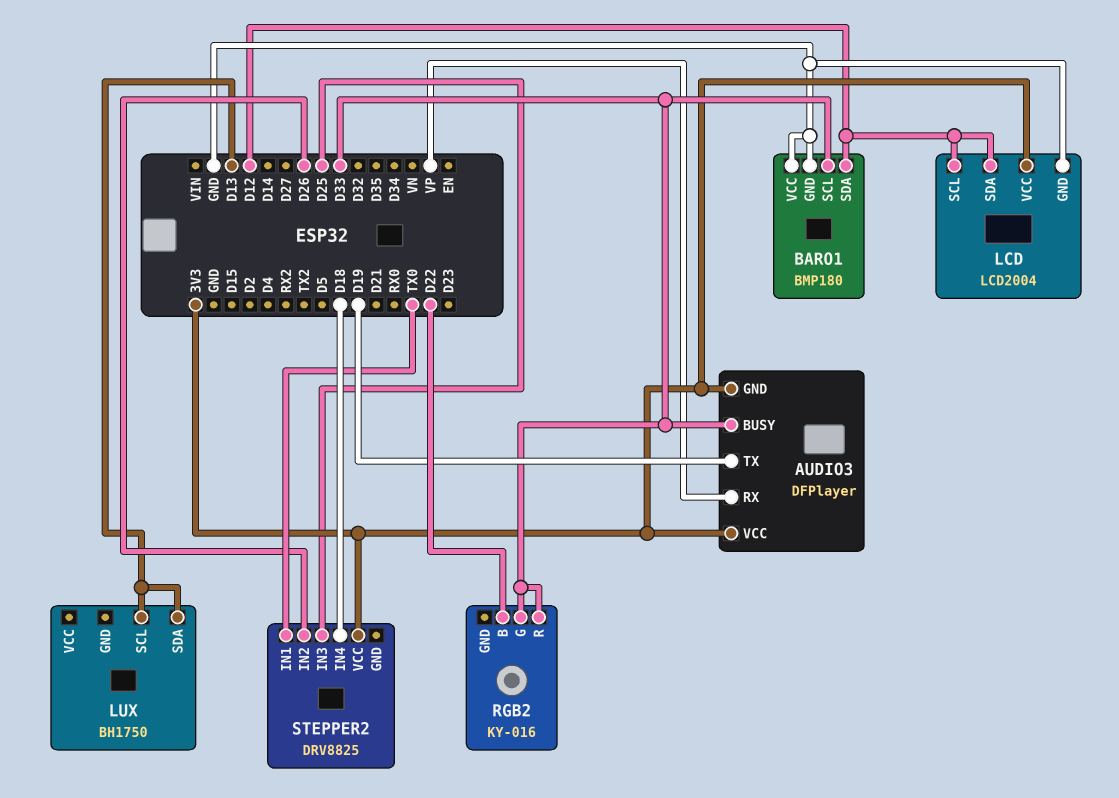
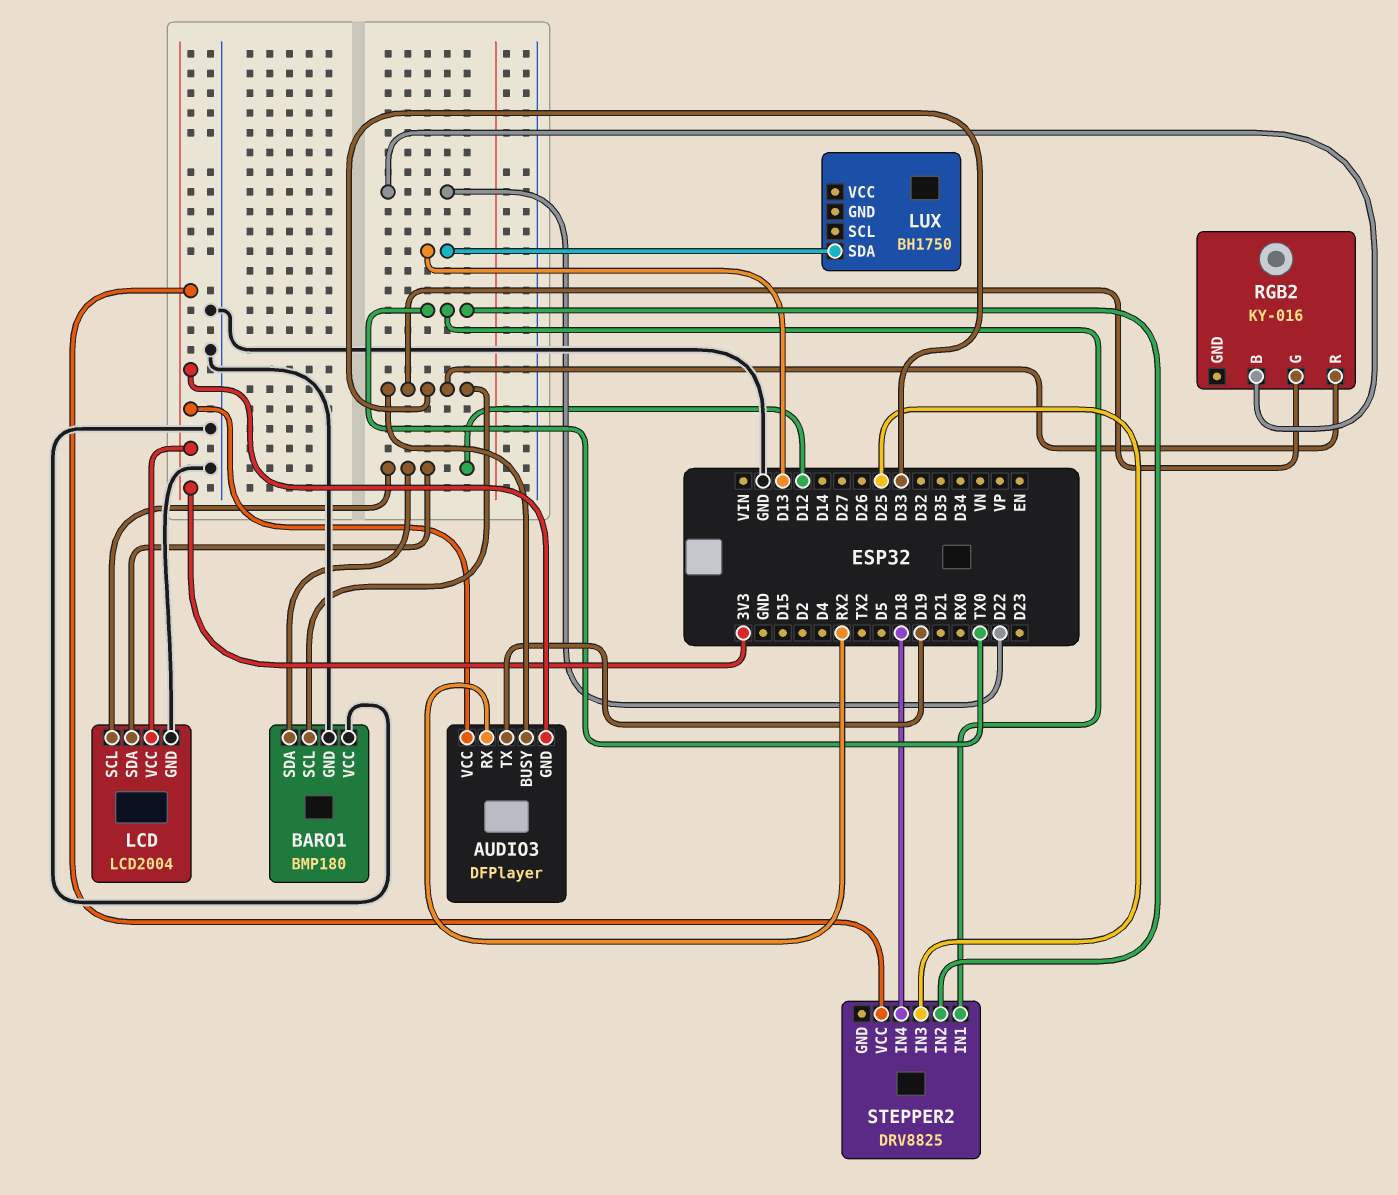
AUDIO3 pin RX: VP -> RX2
LUX pin SCL: D13 -> none
STEPPER2 pin IN2: D26 -> TX0

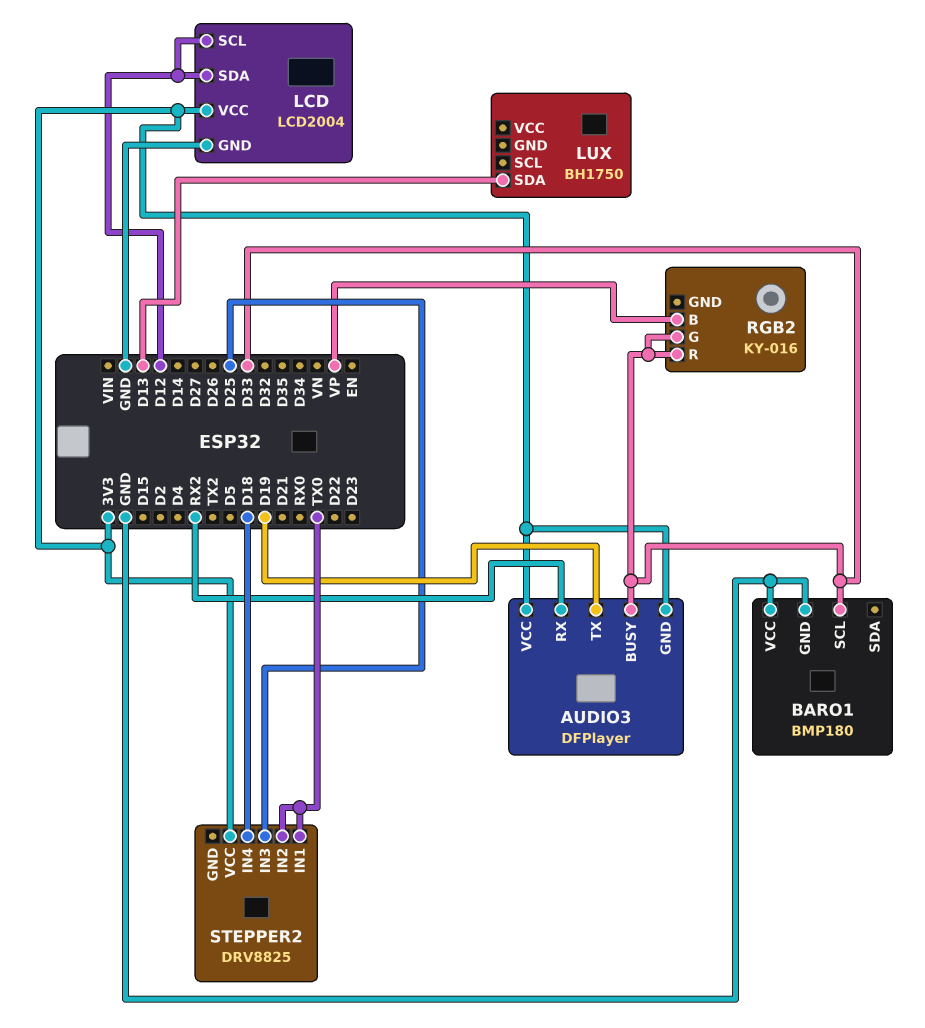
BARO1 pin SDA: D12 -> none
RGB2 pin B: D22 -> VP

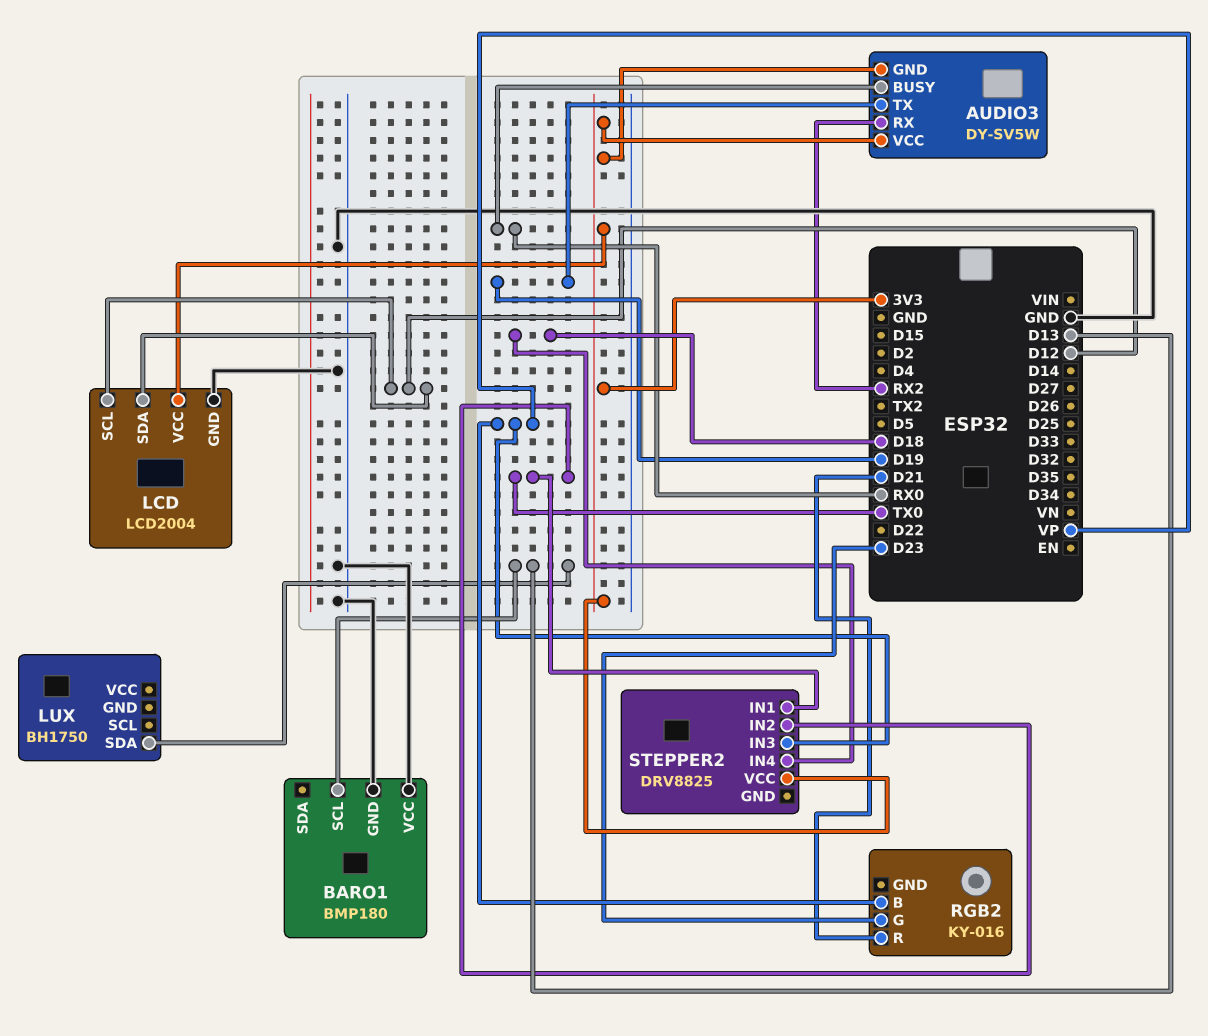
AUDIO3: DFPlayer -> DY-SV5W
AUDIO3 pin BUSY: D33 -> RX0
BARO1 pin SCL: D33 -> D13
RGB2 pin G: D33 -> D23
RGB2 pin R: D33 -> D21
STEPPER2 pin IN3: D25 -> VP

